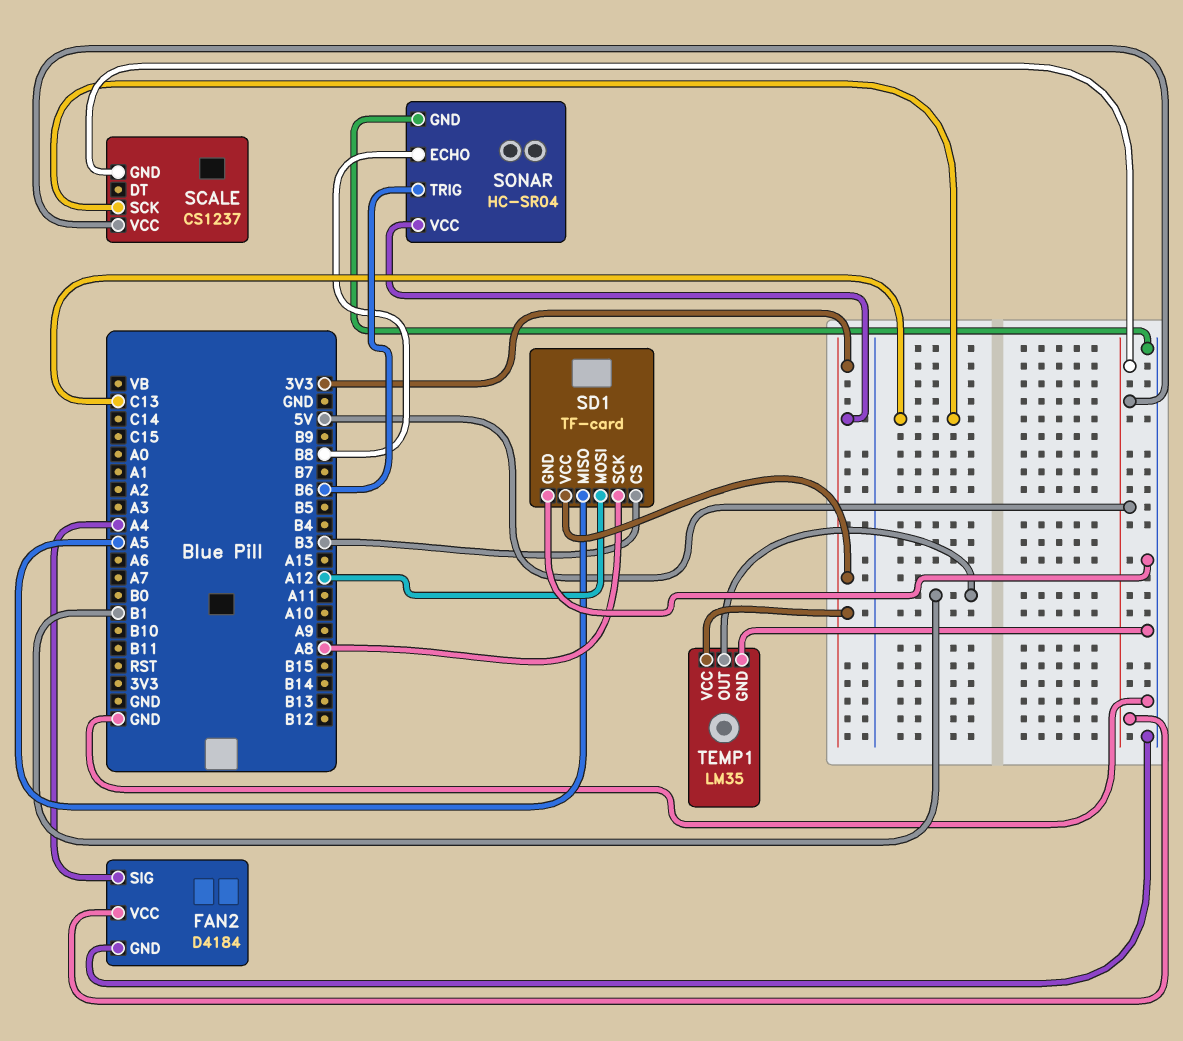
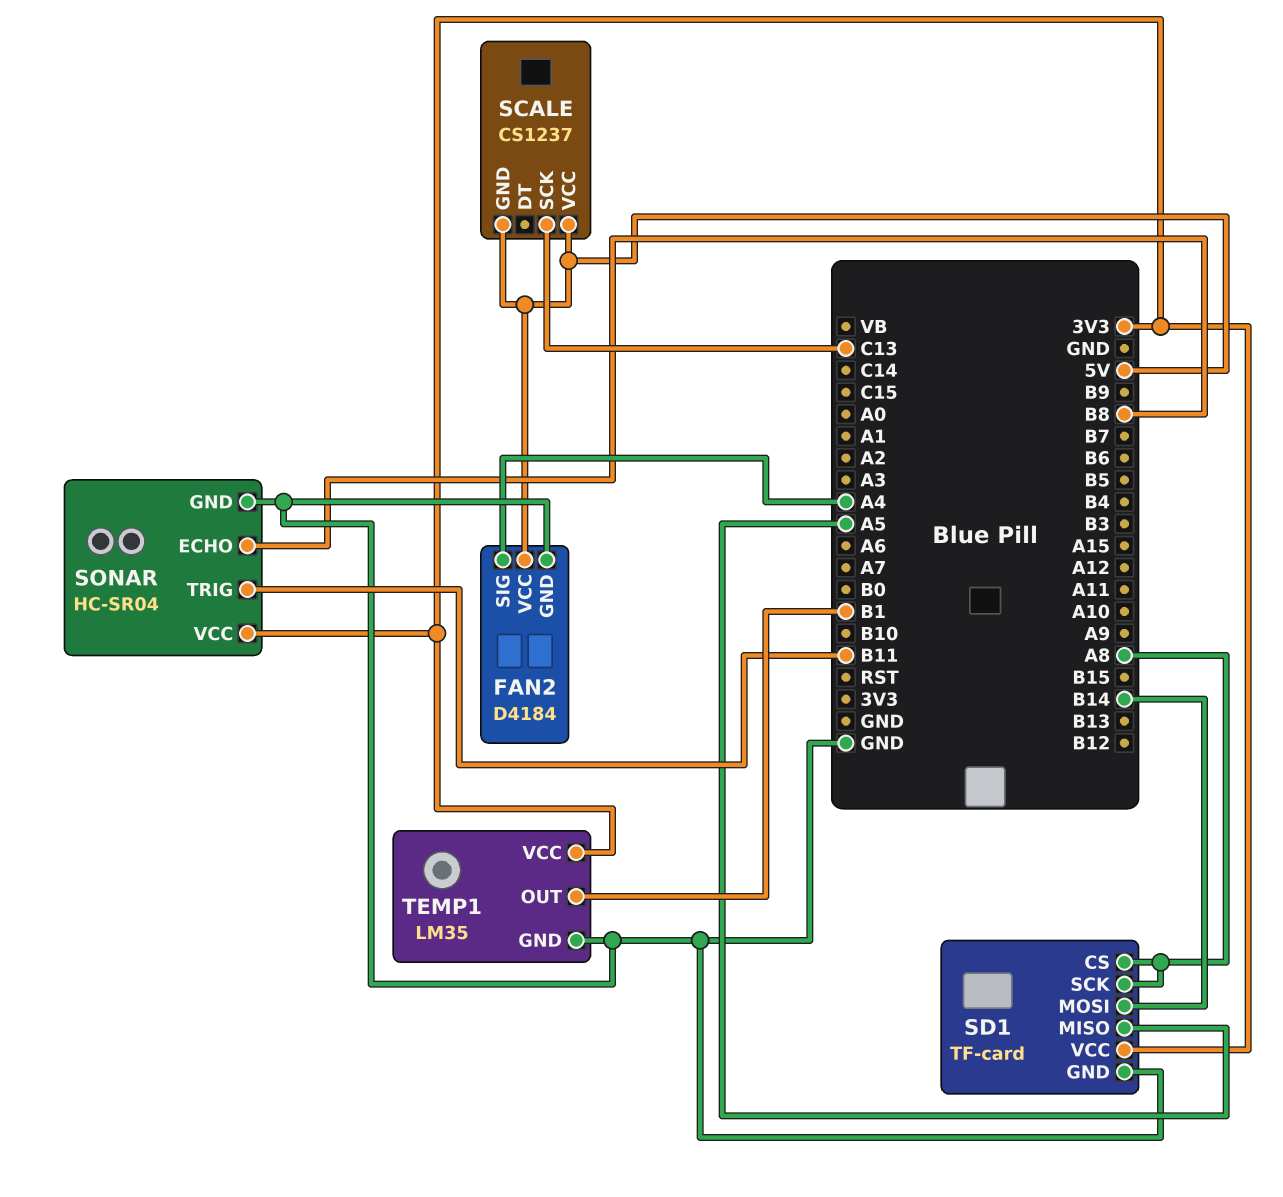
SD1 pin CS: B3 -> A8
SD1 pin MOSI: A12 -> B14
SONAR pin TRIG: B6 -> B11

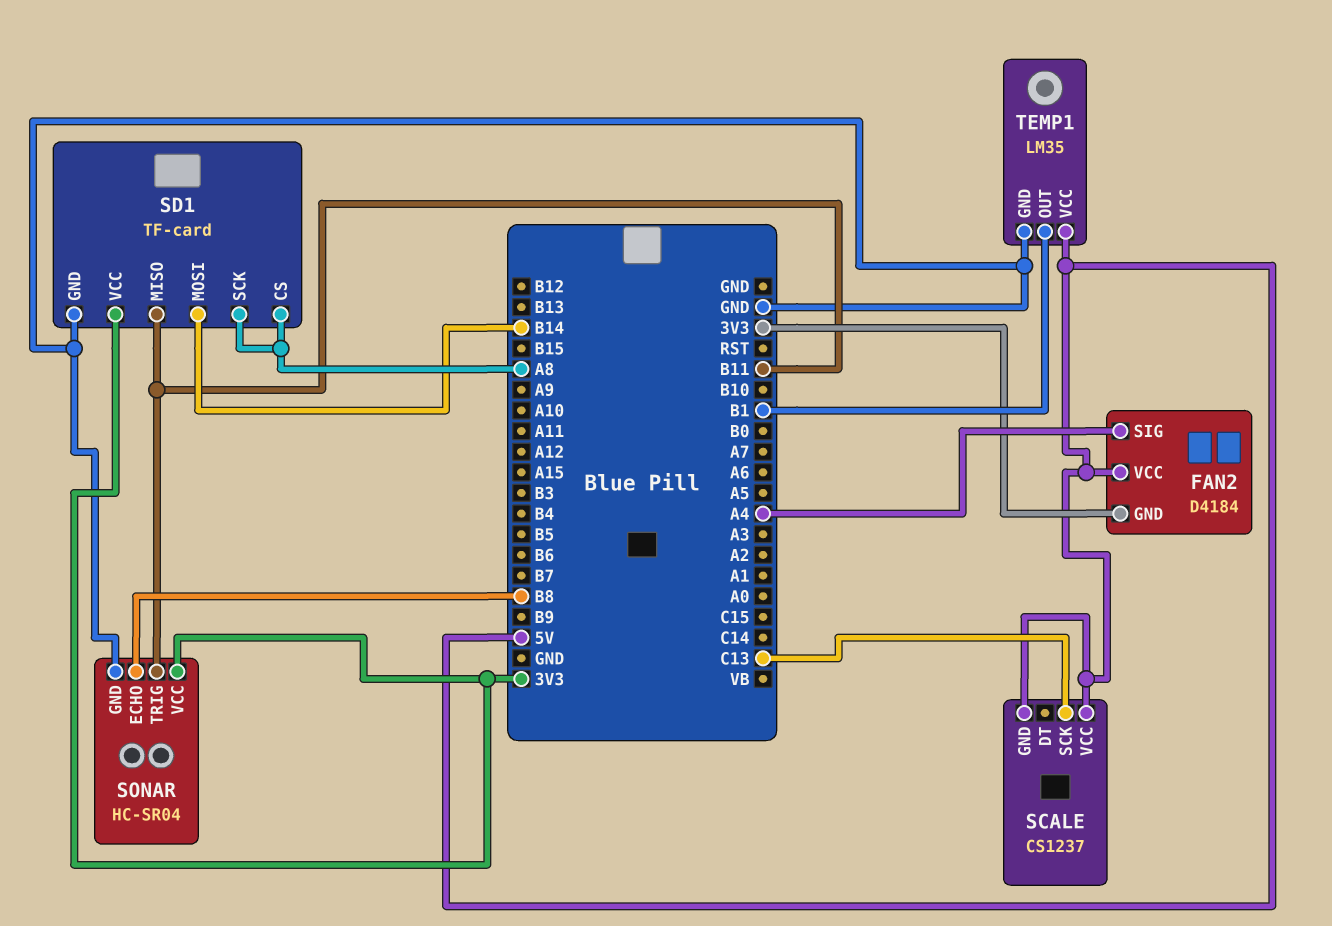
FAN2 pin GND: GND -> 3V3
SD1 pin MISO: A5 -> B11
TEMP1 pin VCC: 3V3 -> 5V

